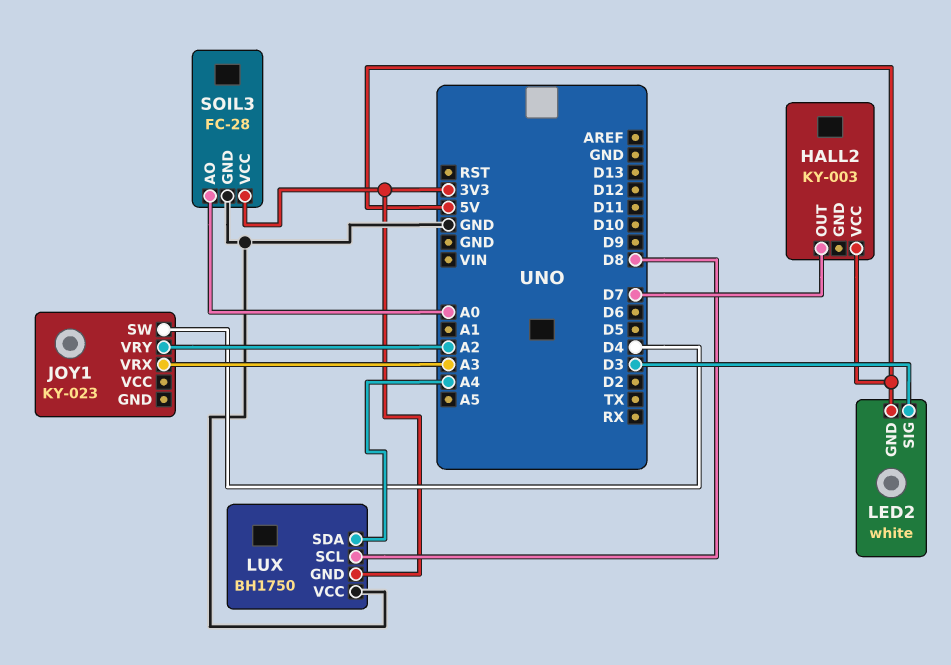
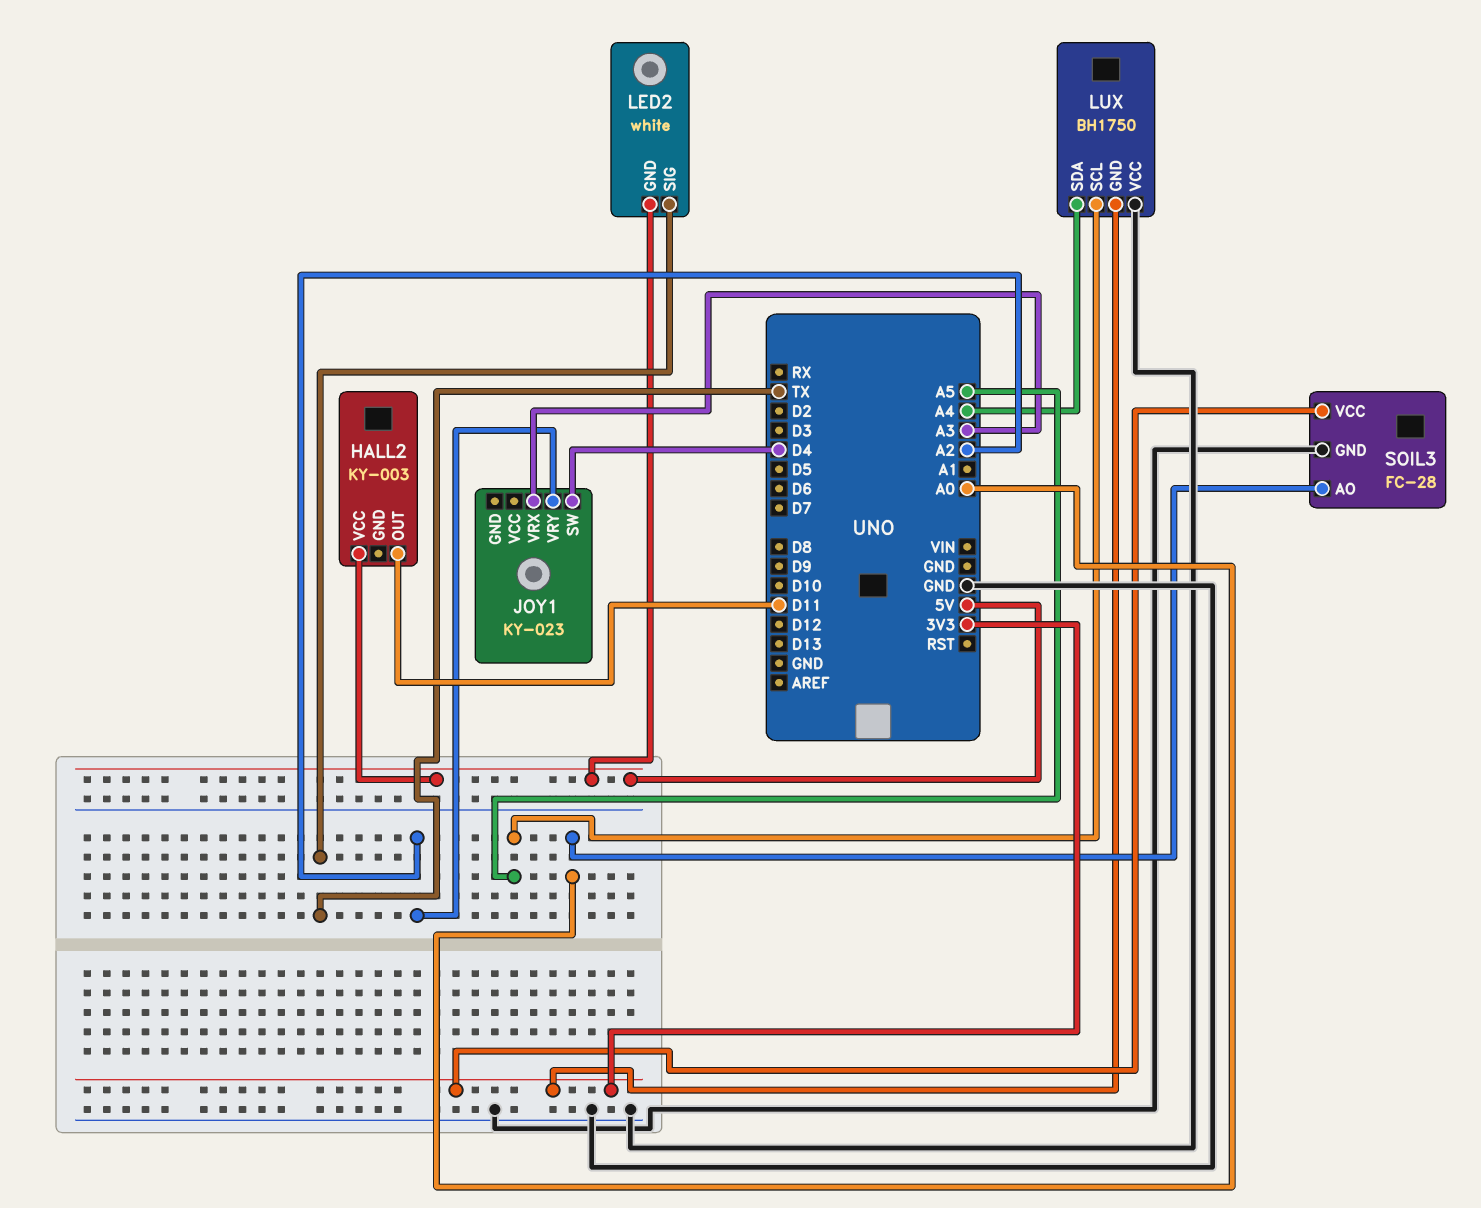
HALL2 pin OUT: D7 -> D11
LED2 pin SIG: D3 -> TX
LUX pin SCL: D8 -> A5

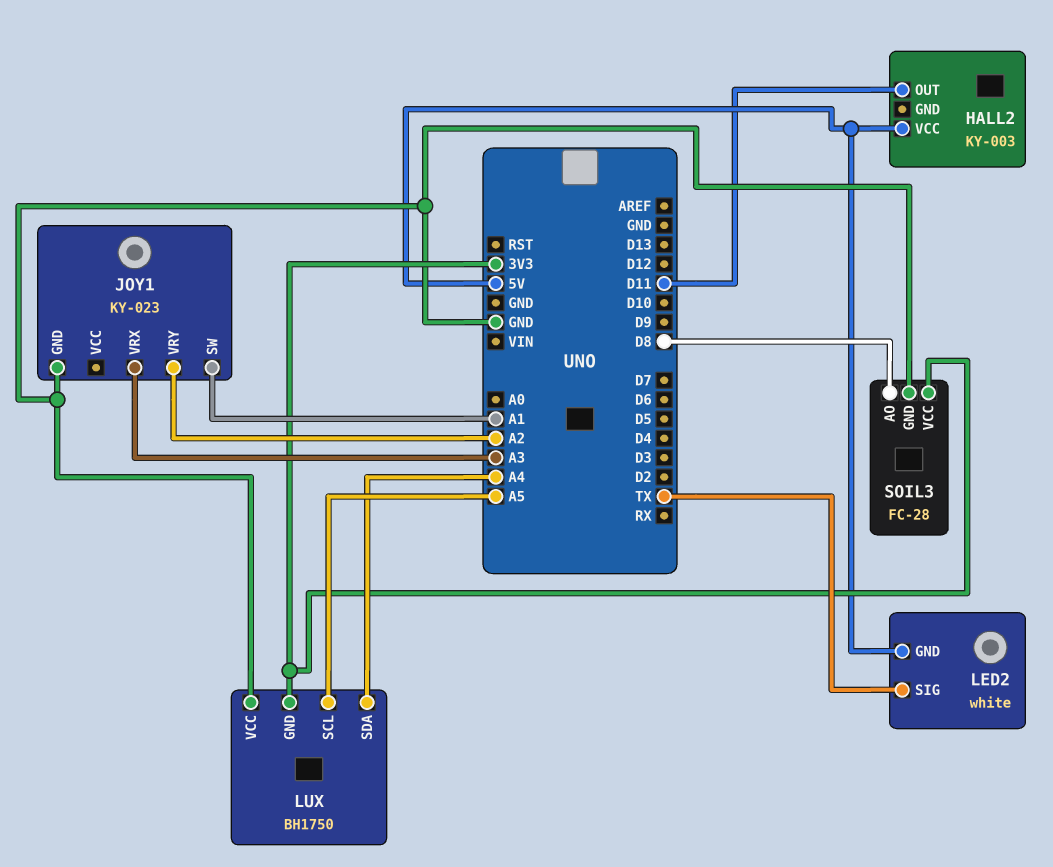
JOY1 pin GND: none -> GND
JOY1 pin SW: D4 -> A1
SOIL3 pin AO: A0 -> D8

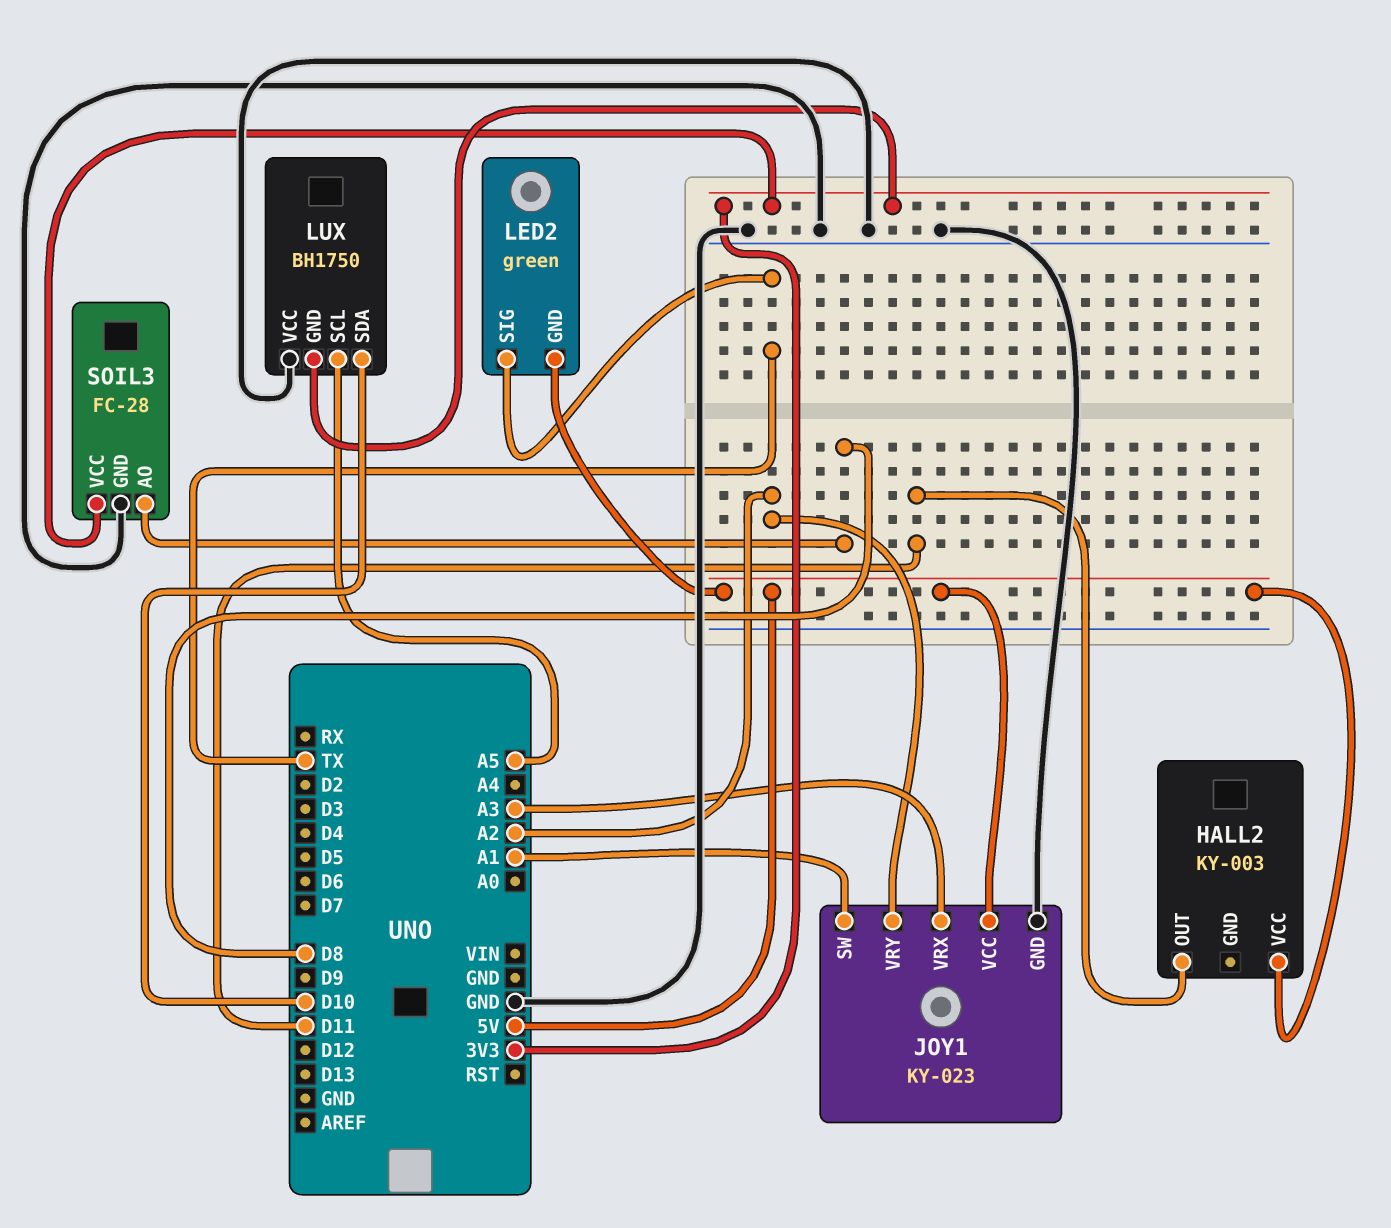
JOY1 pin VCC: none -> 5V
LED2: white -> green
LUX pin SDA: A4 -> D10

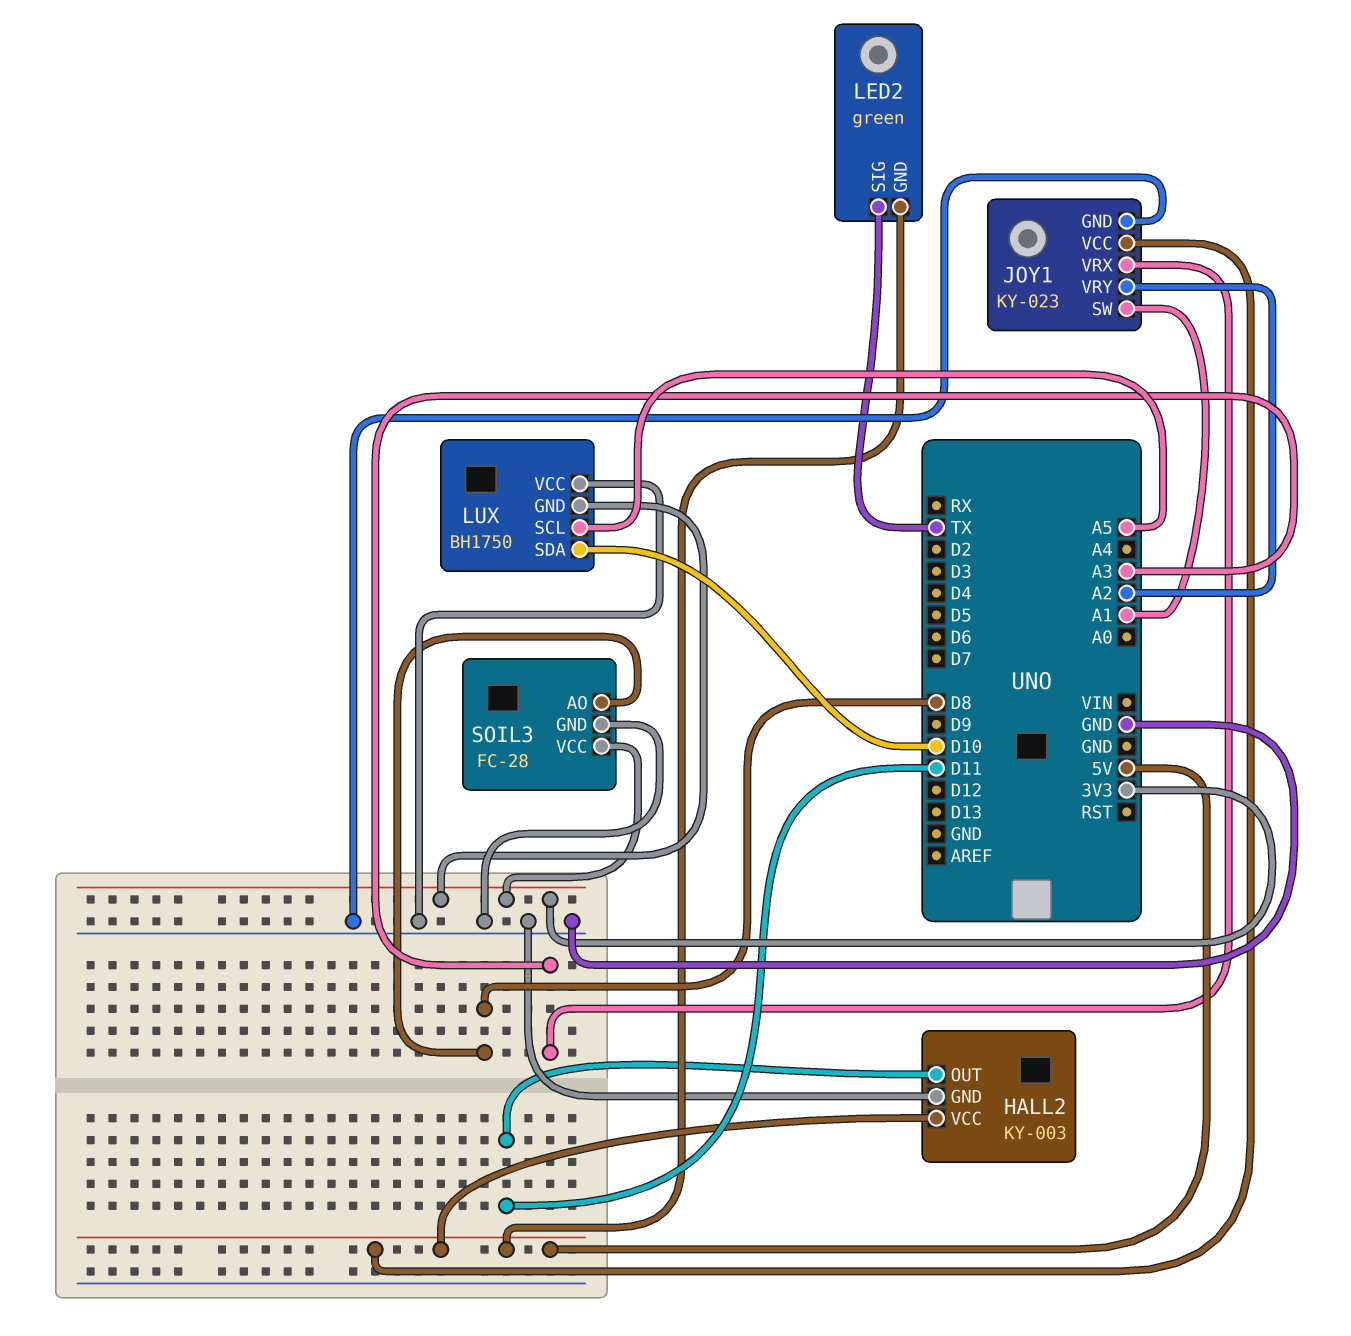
HALL2 pin GND: none -> GND

